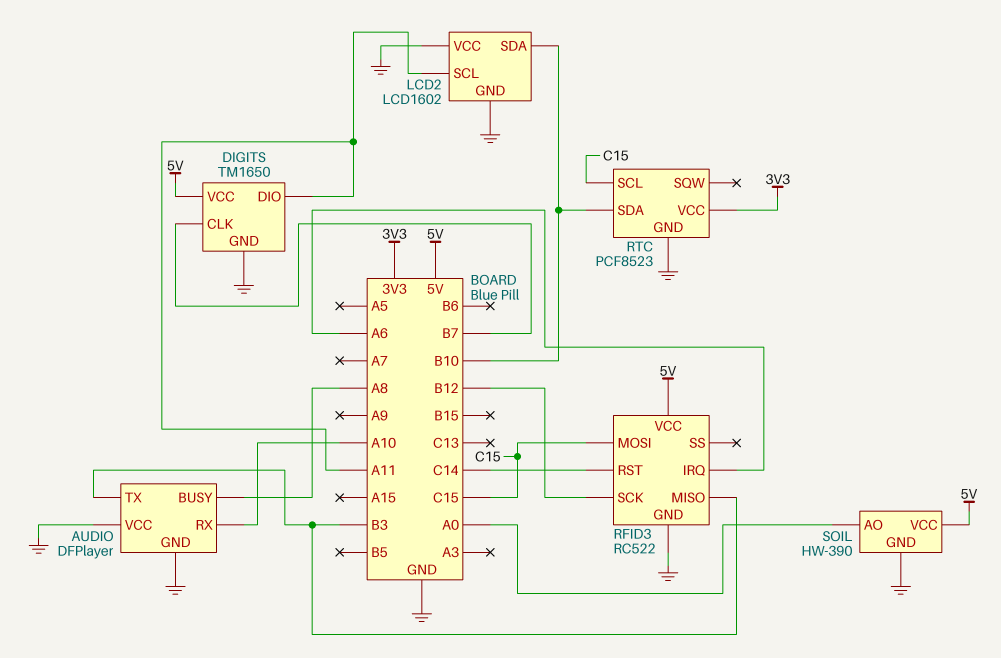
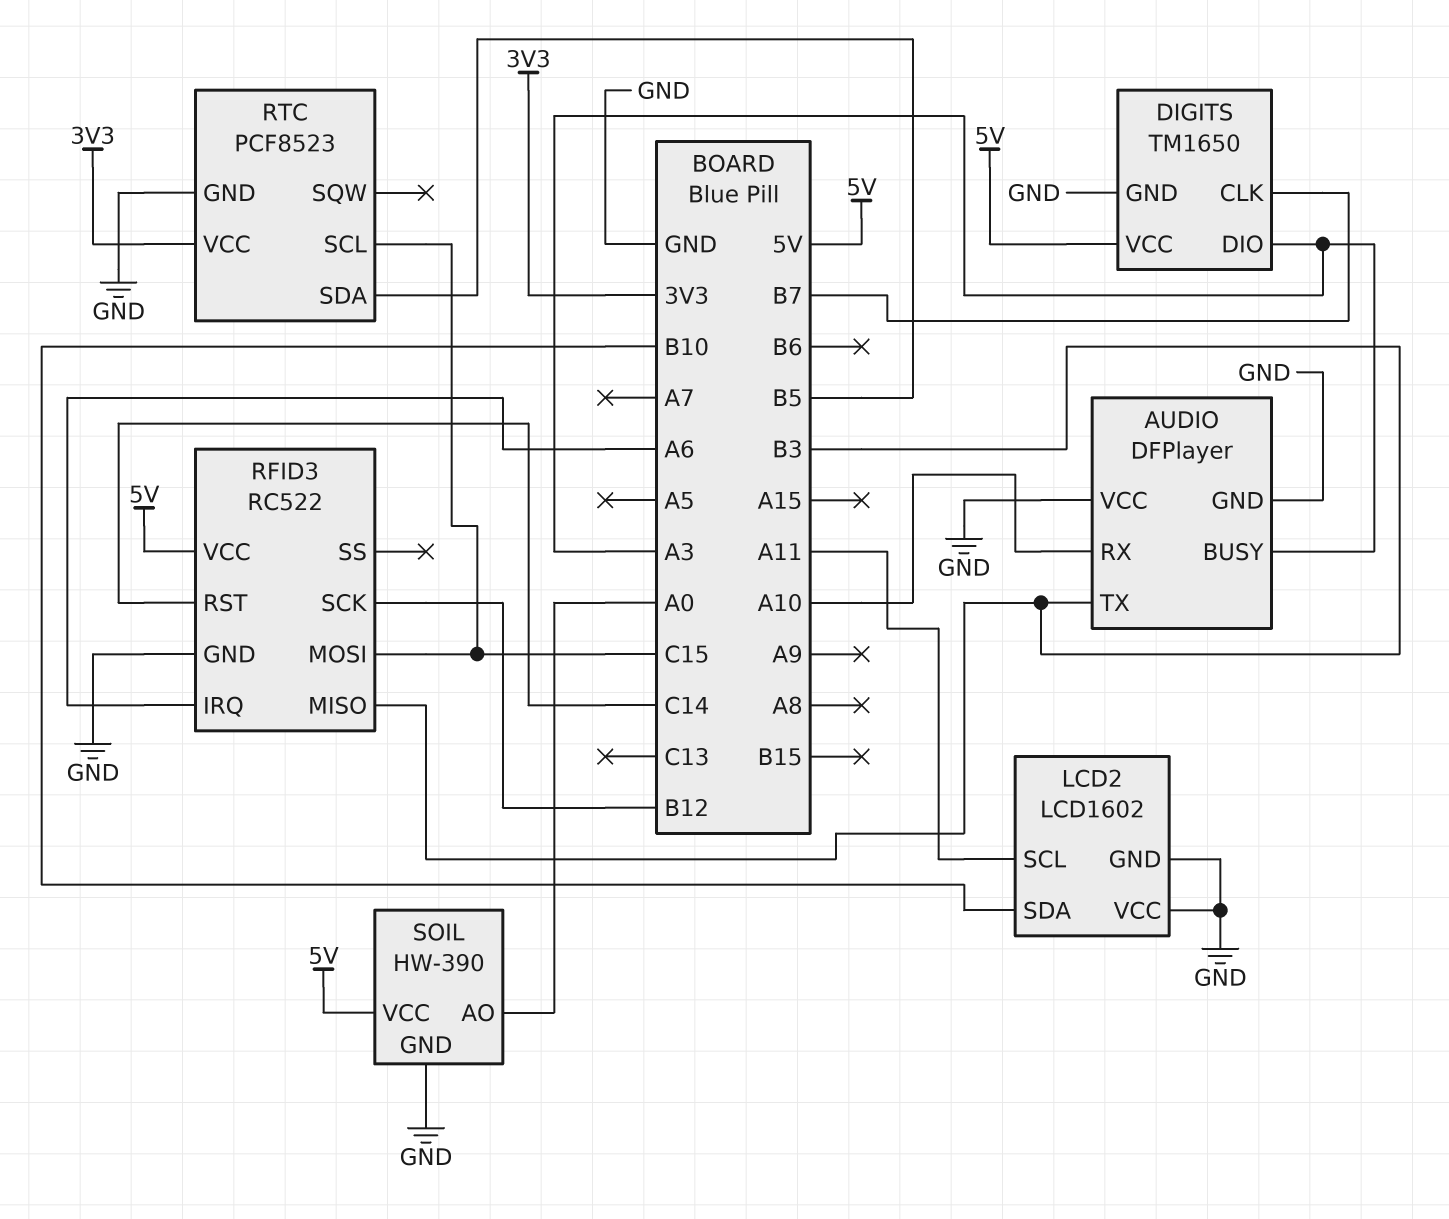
AUDIO pin BUSY: A8 -> A3
DIGITS pin DIO: A11 -> A3
RTC pin SDA: B10 -> B5

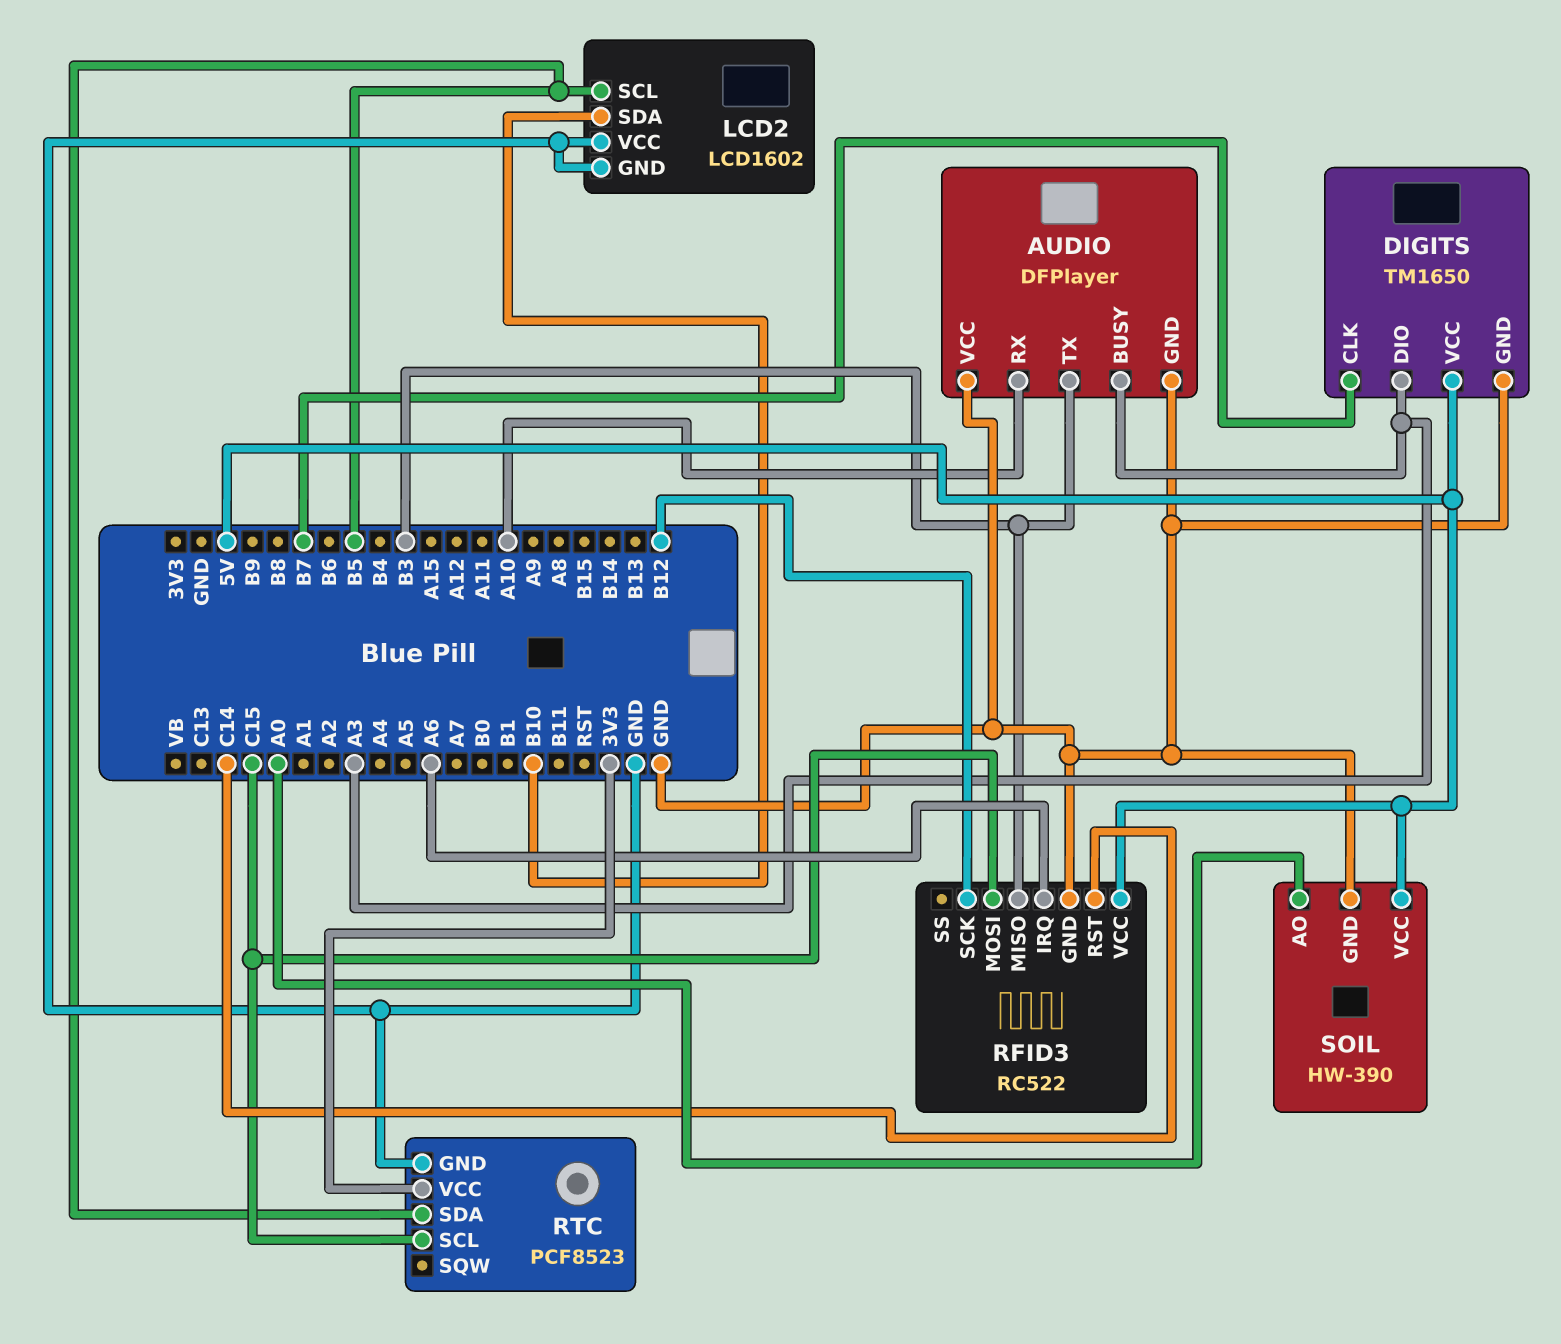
LCD2 pin SCL: A11 -> B5

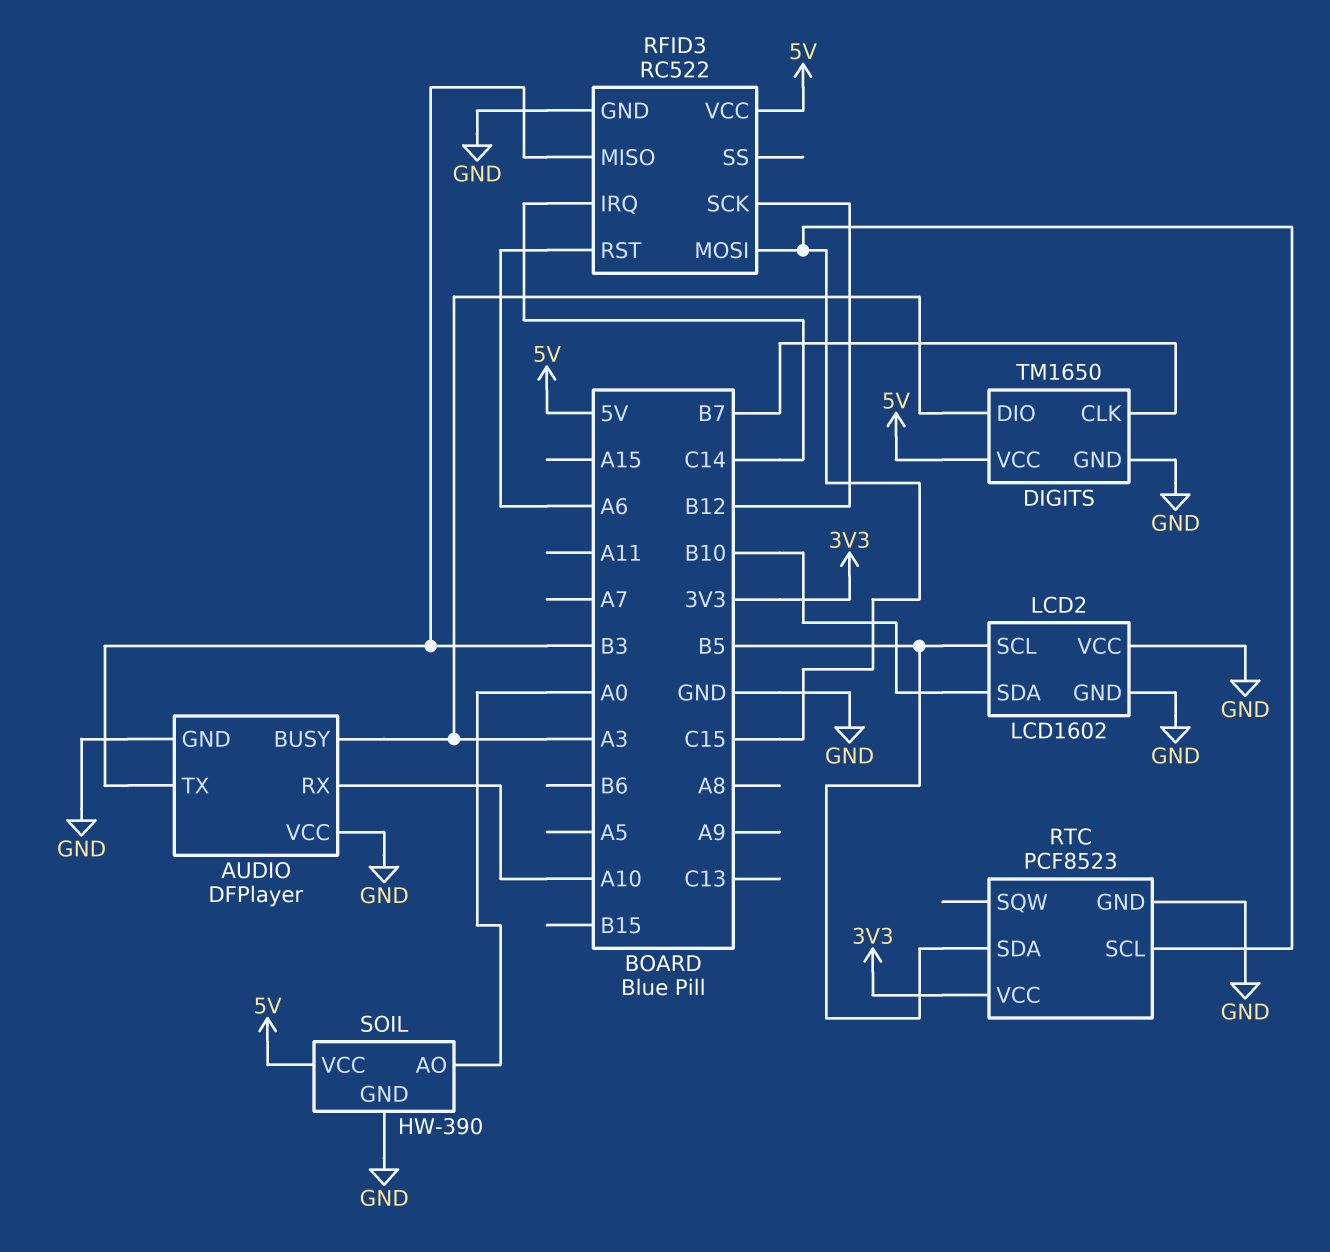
RFID3 pin IRQ: A6 -> C14
RFID3 pin RST: C14 -> A6

